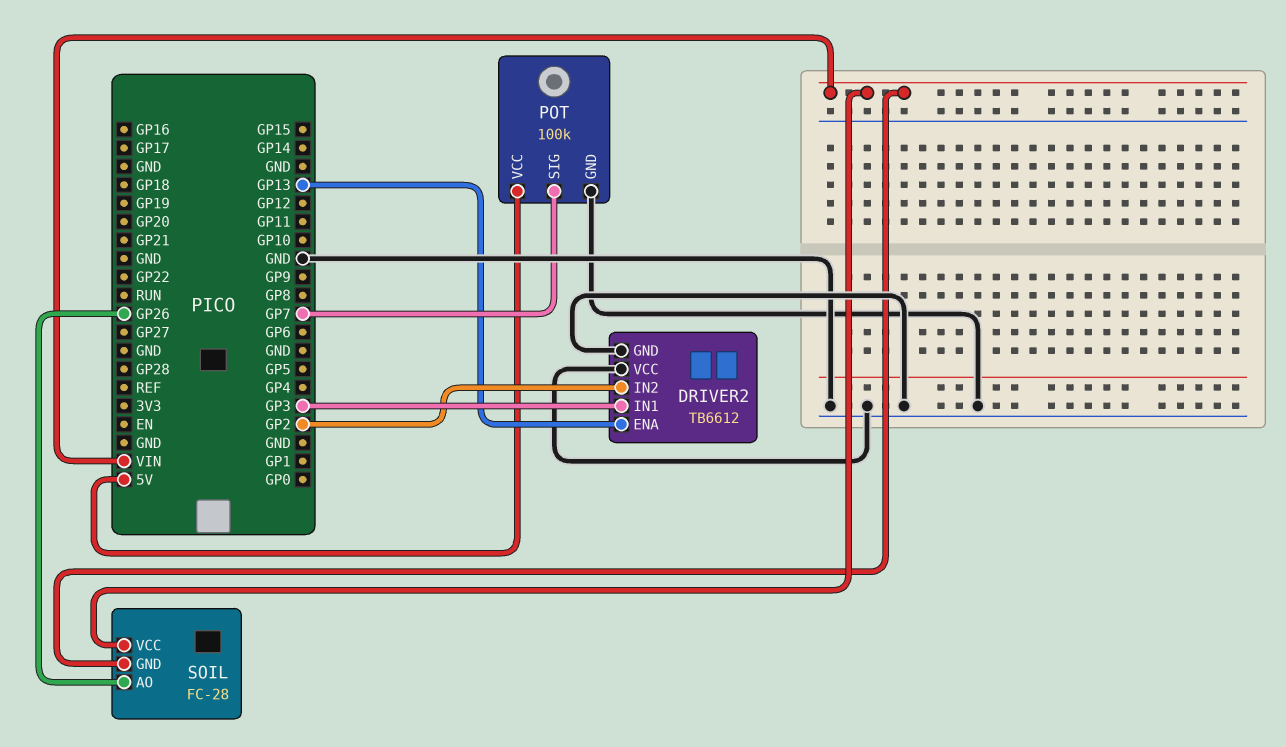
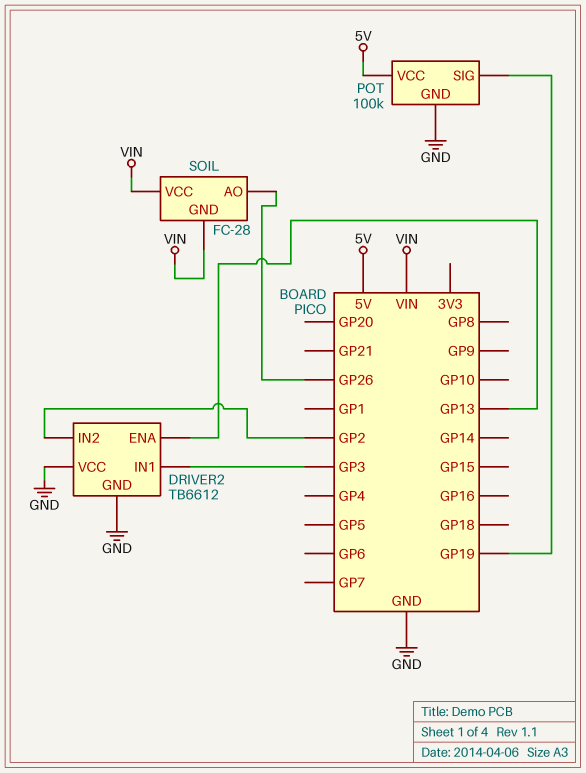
POT pin SIG: GP7 -> GP19

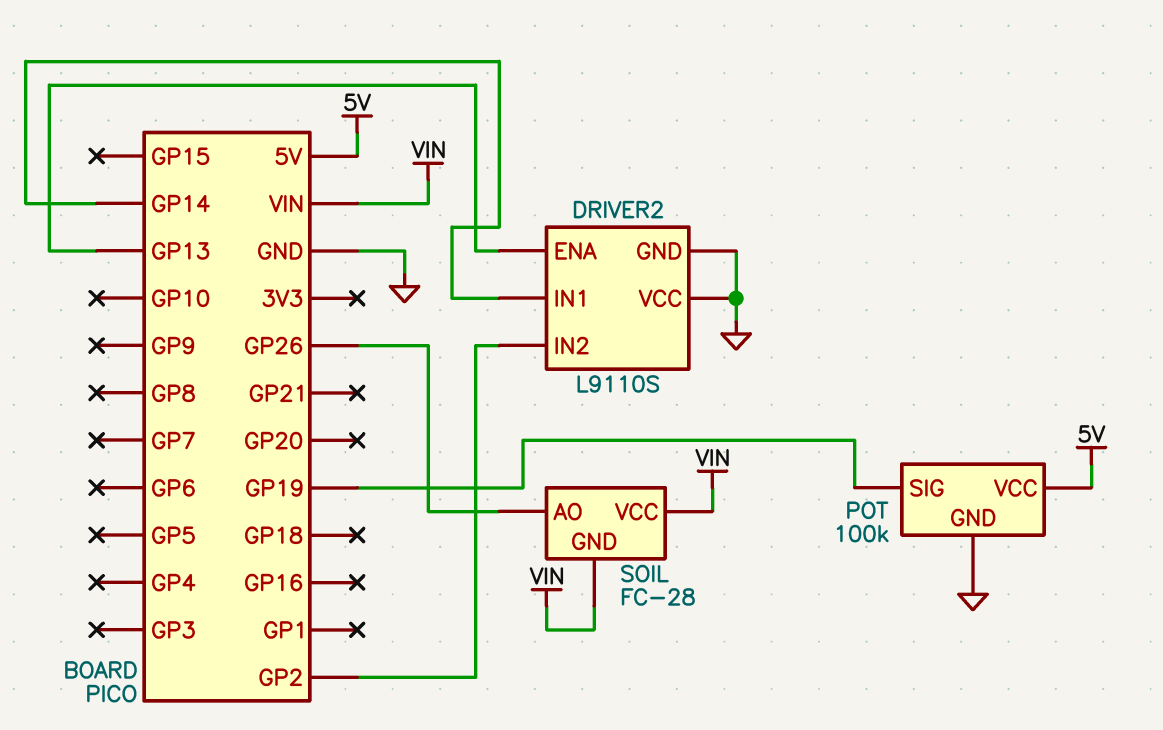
DRIVER2: TB6612 -> L9110S
DRIVER2 pin IN1: GP3 -> GP14

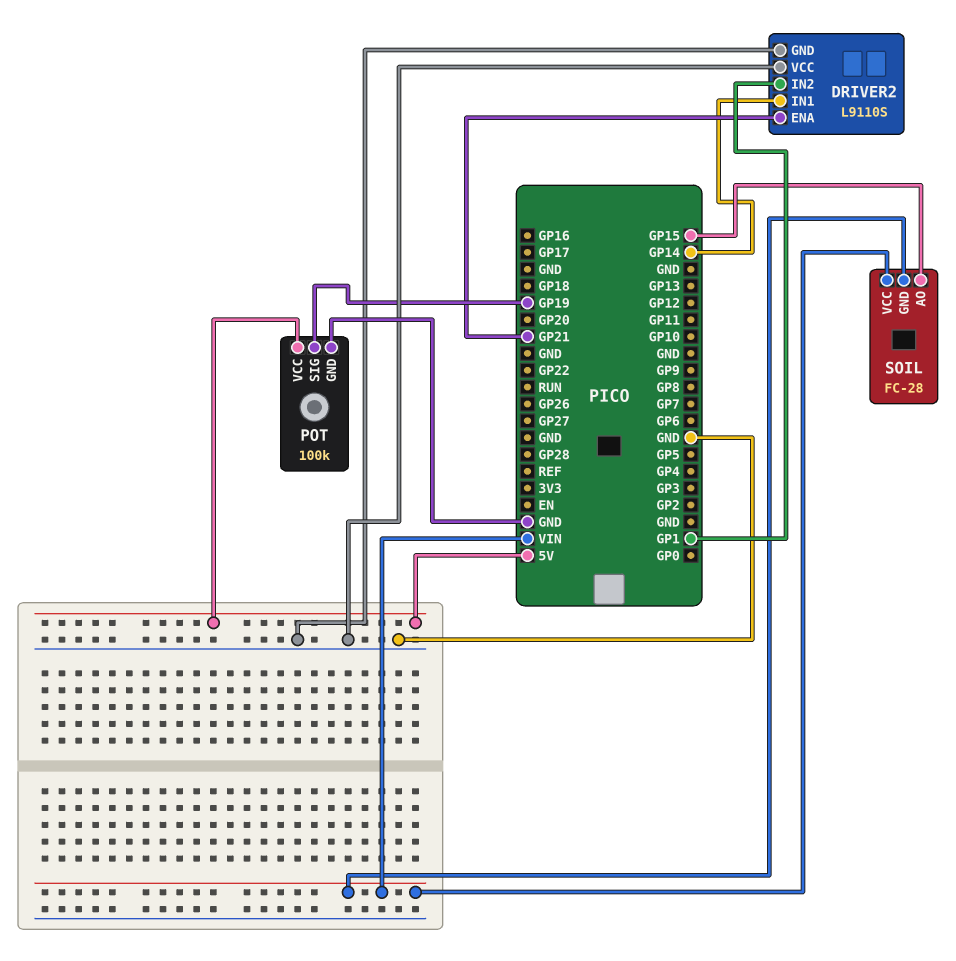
DRIVER2 pin ENA: GP13 -> GP21
DRIVER2 pin IN2: GP2 -> GP1
SOIL pin AO: GP26 -> GP15

